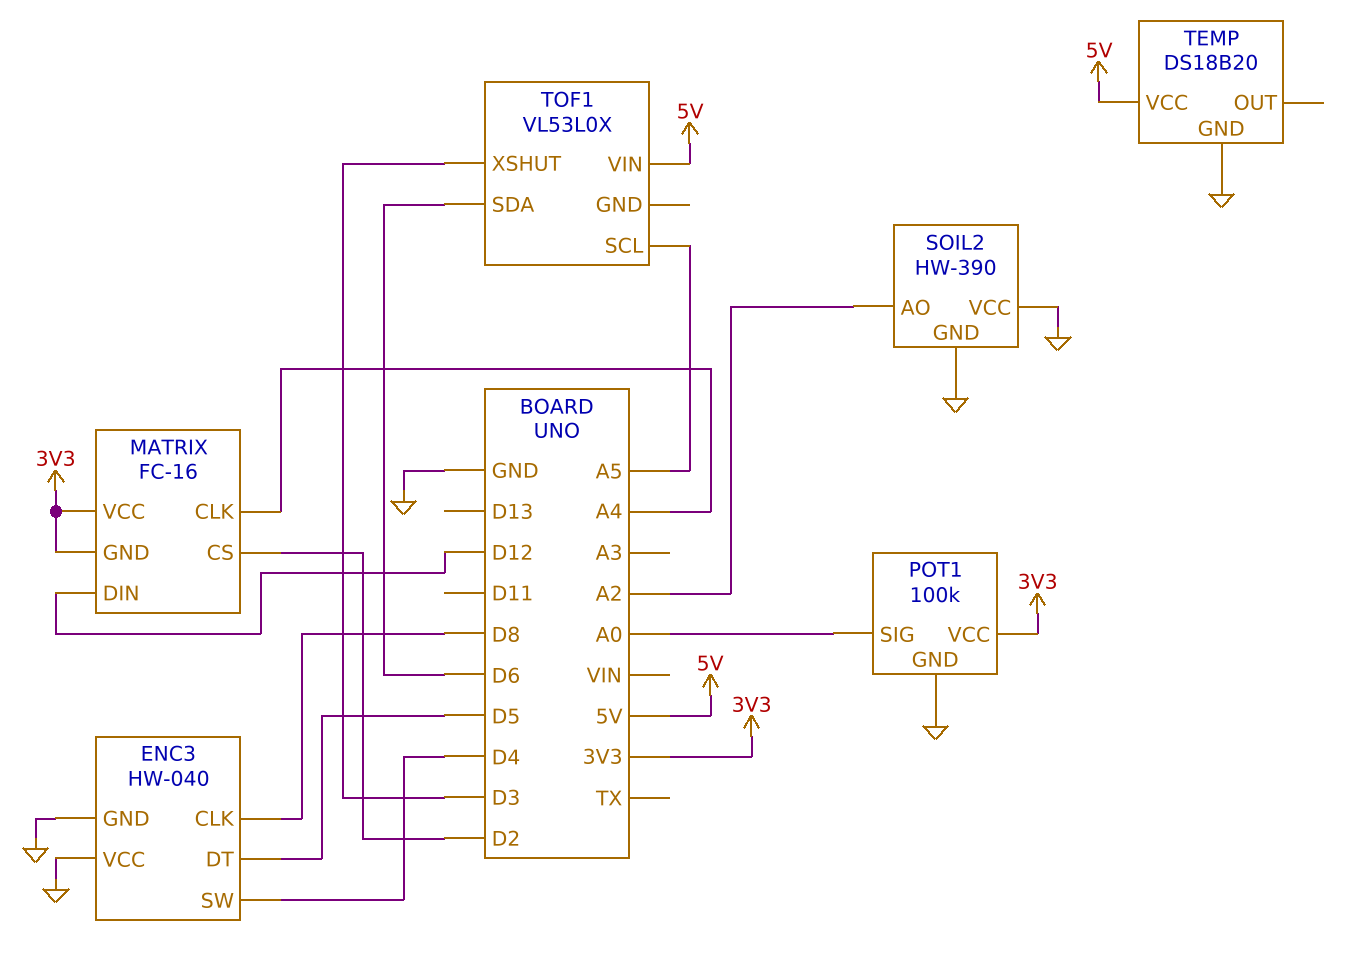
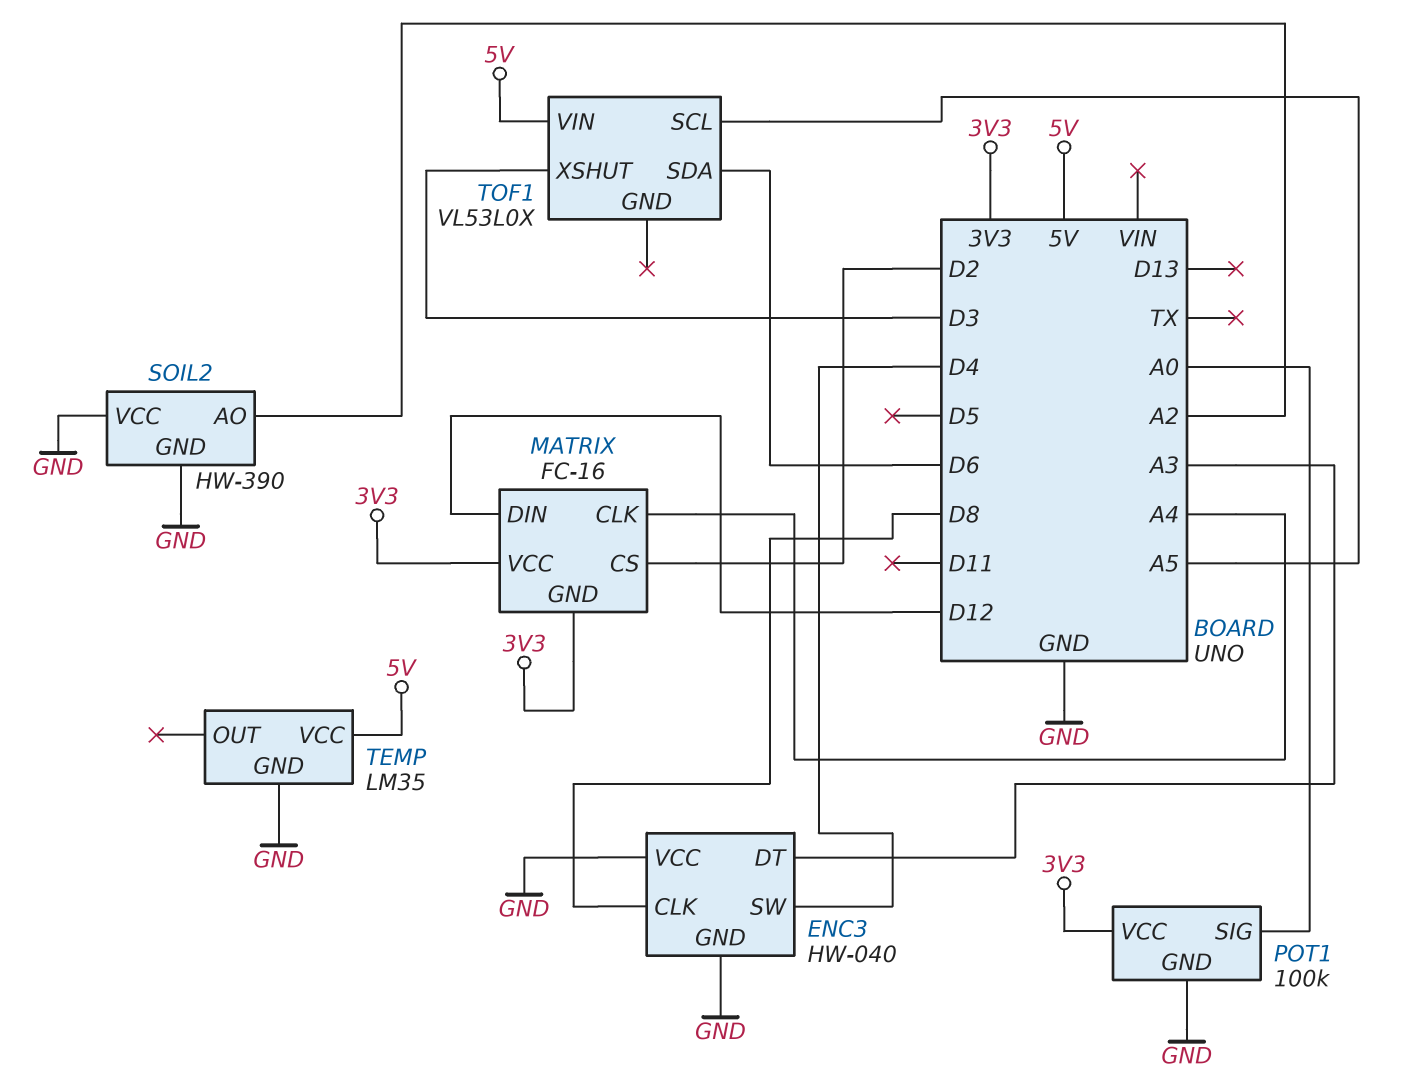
ENC3 pin DT: D5 -> A3
TEMP: DS18B20 -> LM35

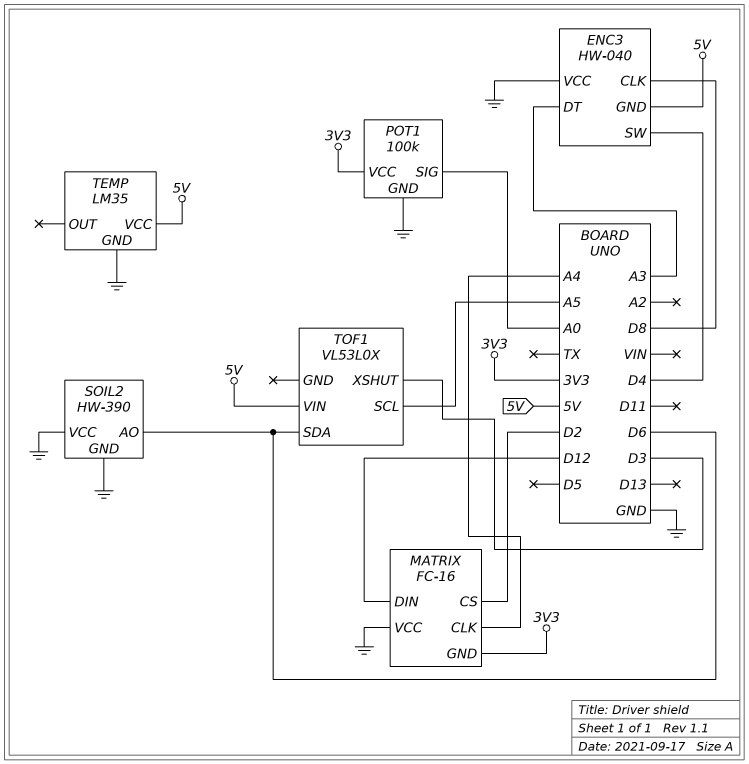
ENC3 pin GND: GND -> 5V
MATRIX pin VCC: 3V3 -> GND
SOIL2 pin AO: A2 -> D6

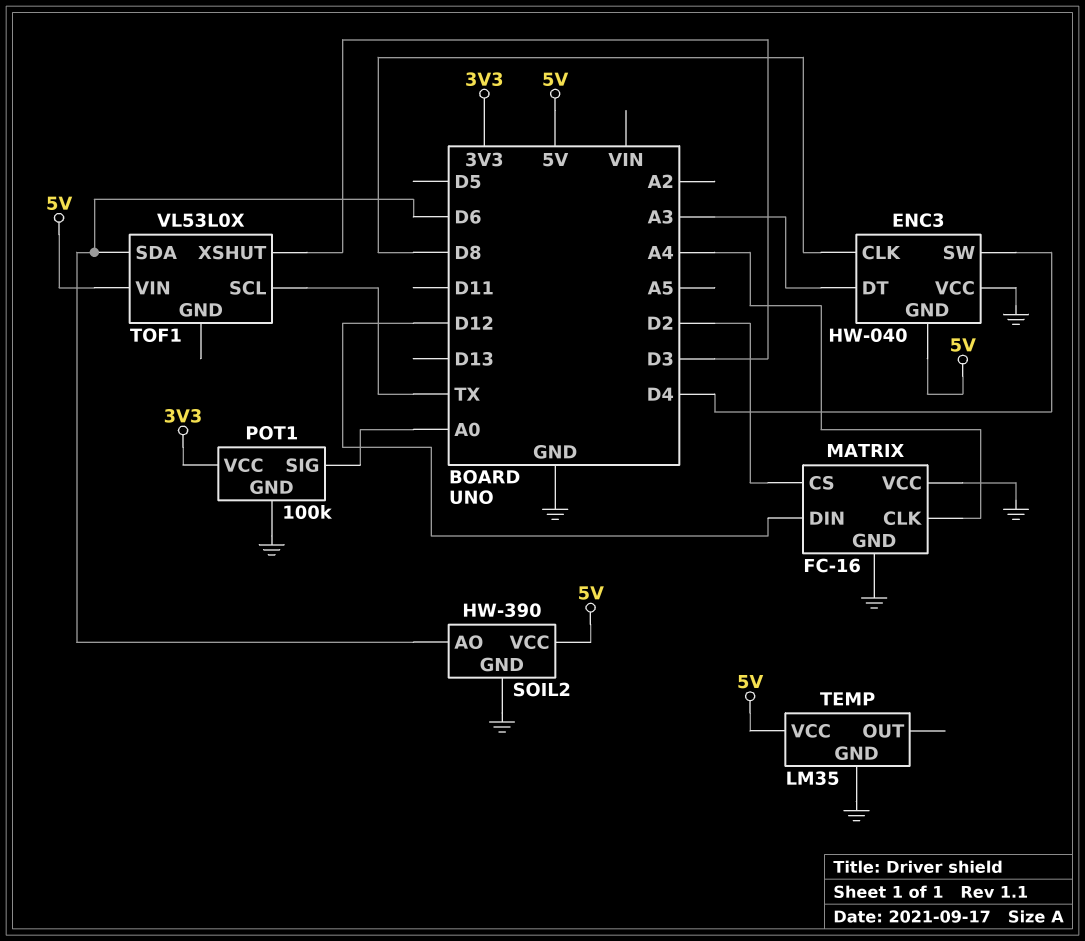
MATRIX pin GND: 3V3 -> GND
SOIL2 pin VCC: GND -> 5V
TOF1 pin SCL: A5 -> TX

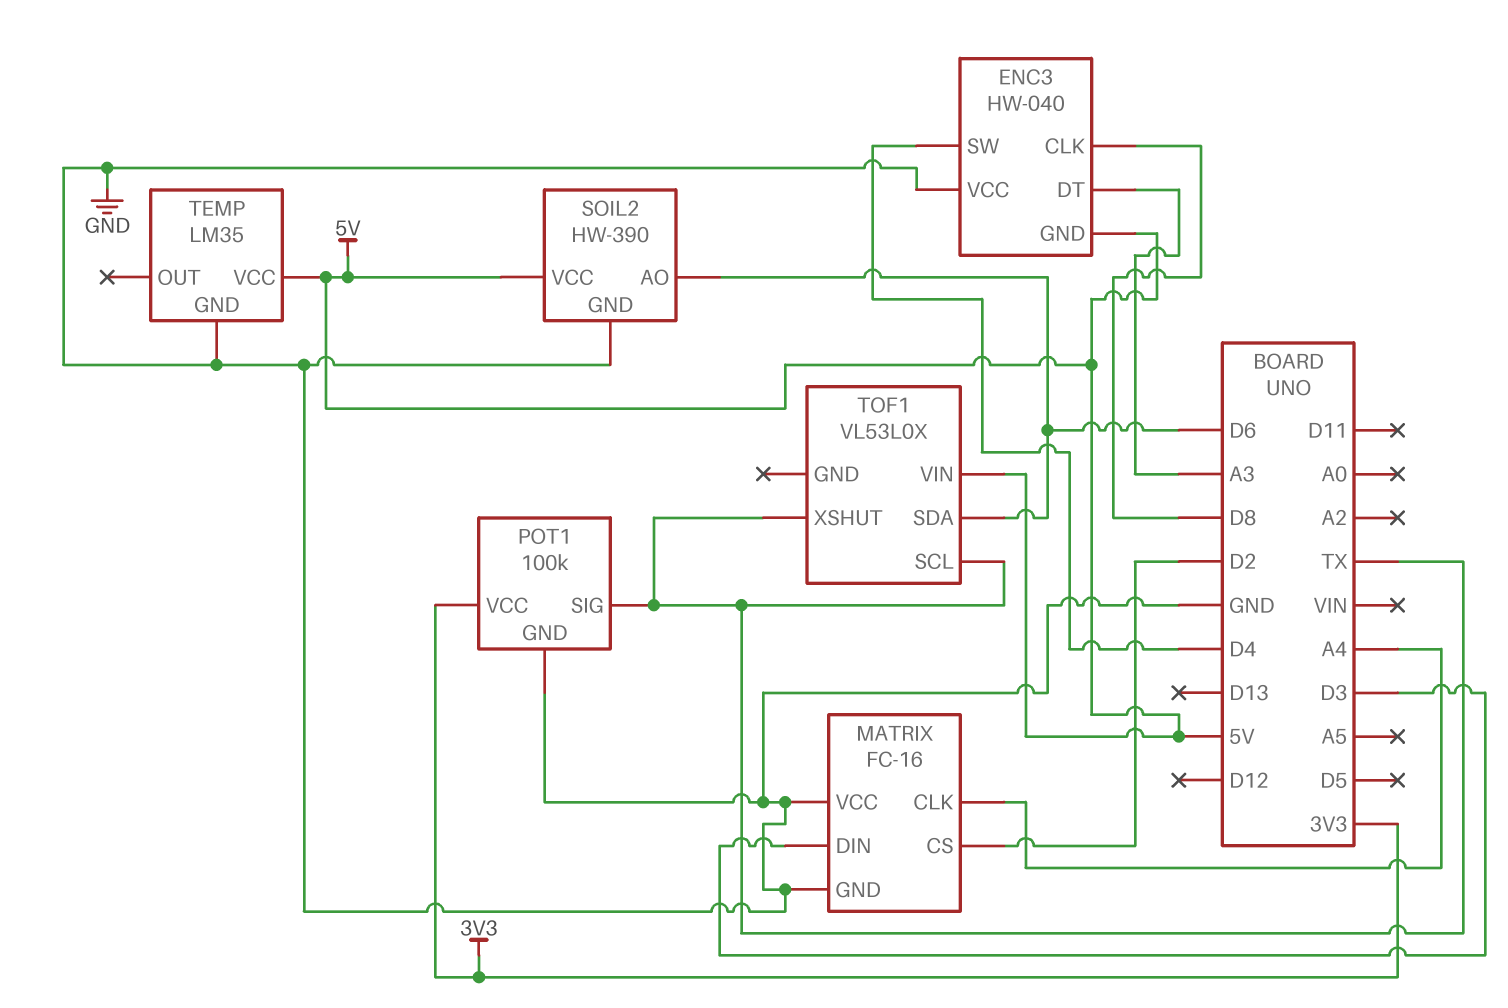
MATRIX pin DIN: D12 -> D3
POT1 pin SIG: A0 -> TX
TOF1 pin XSHUT: D3 -> TX

